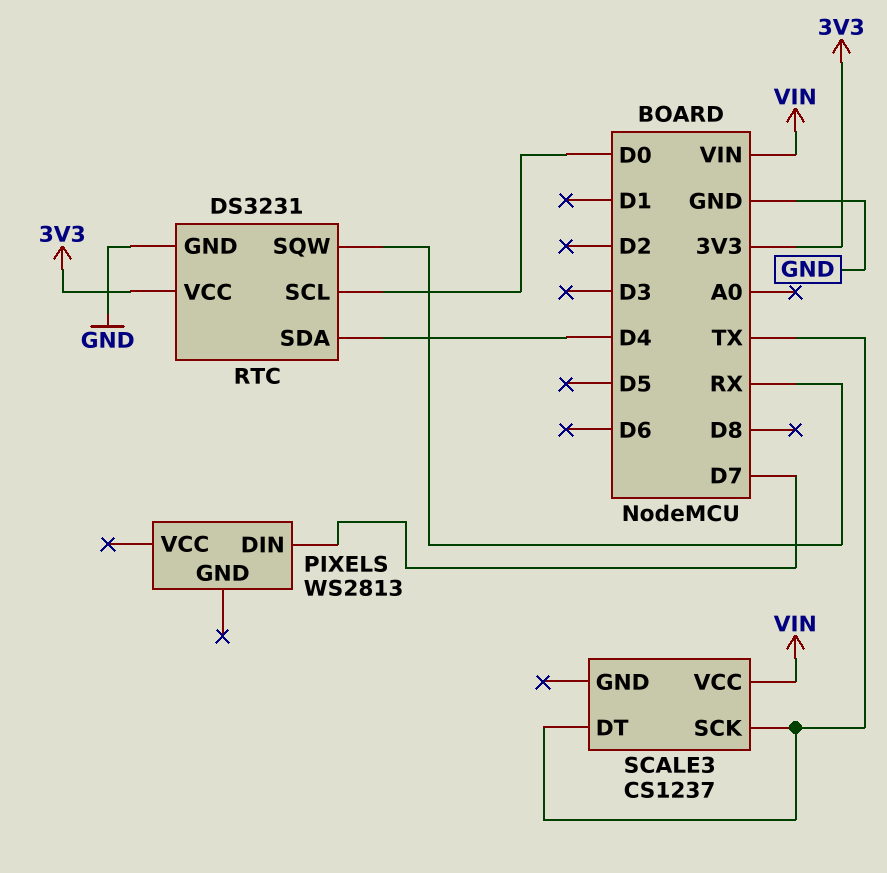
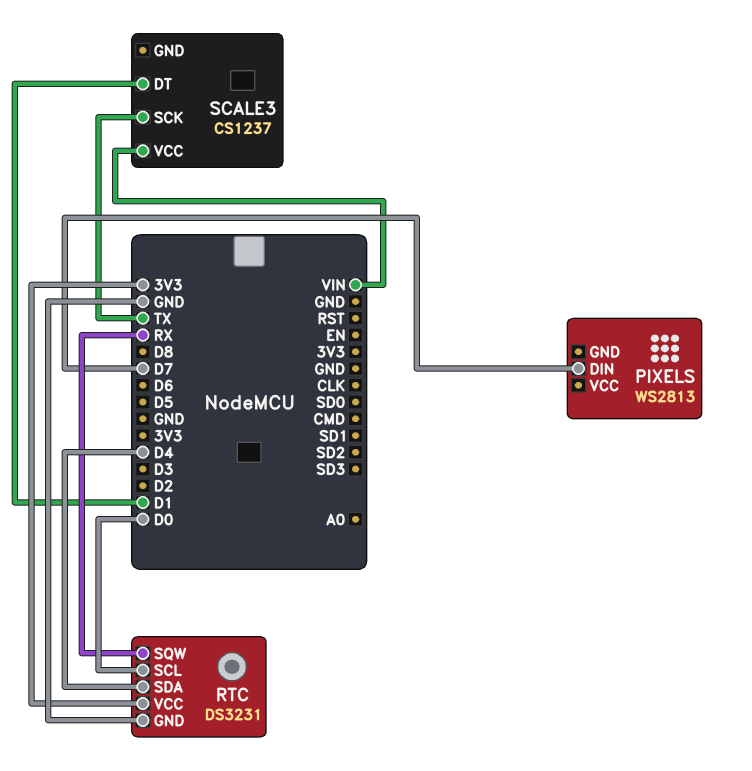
SCALE3 pin DT: TX -> D1

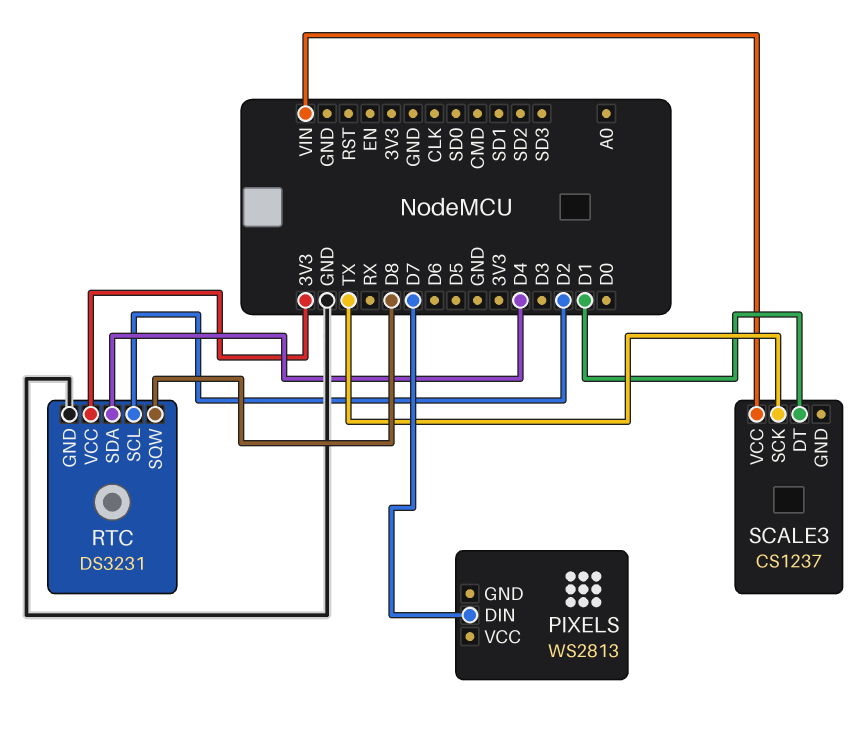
RTC pin SCL: D0 -> D2
RTC pin SQW: RX -> D8

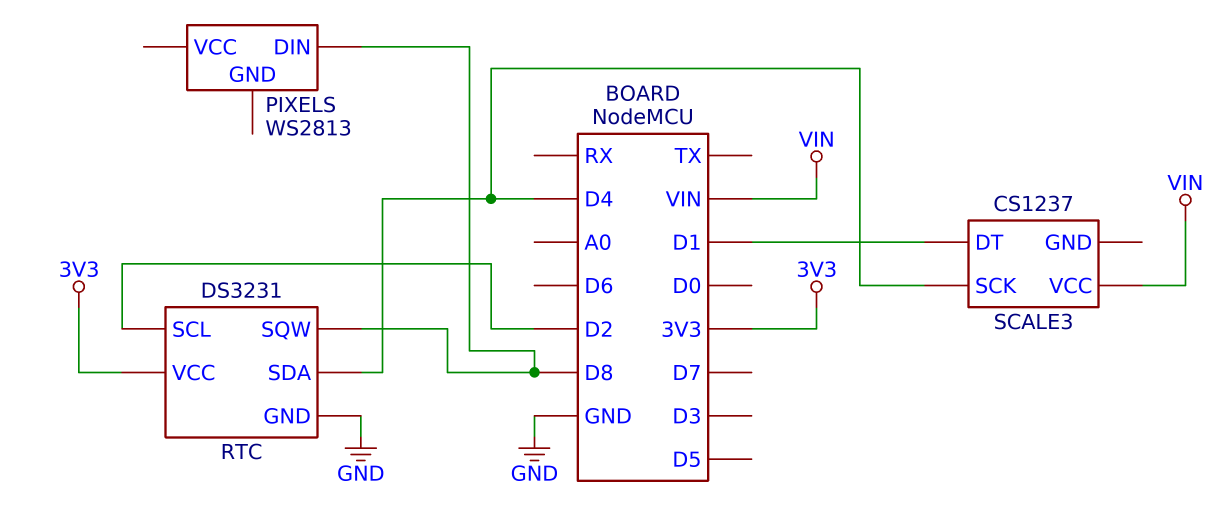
PIXELS pin DIN: D7 -> D8
SCALE3 pin SCK: TX -> D4

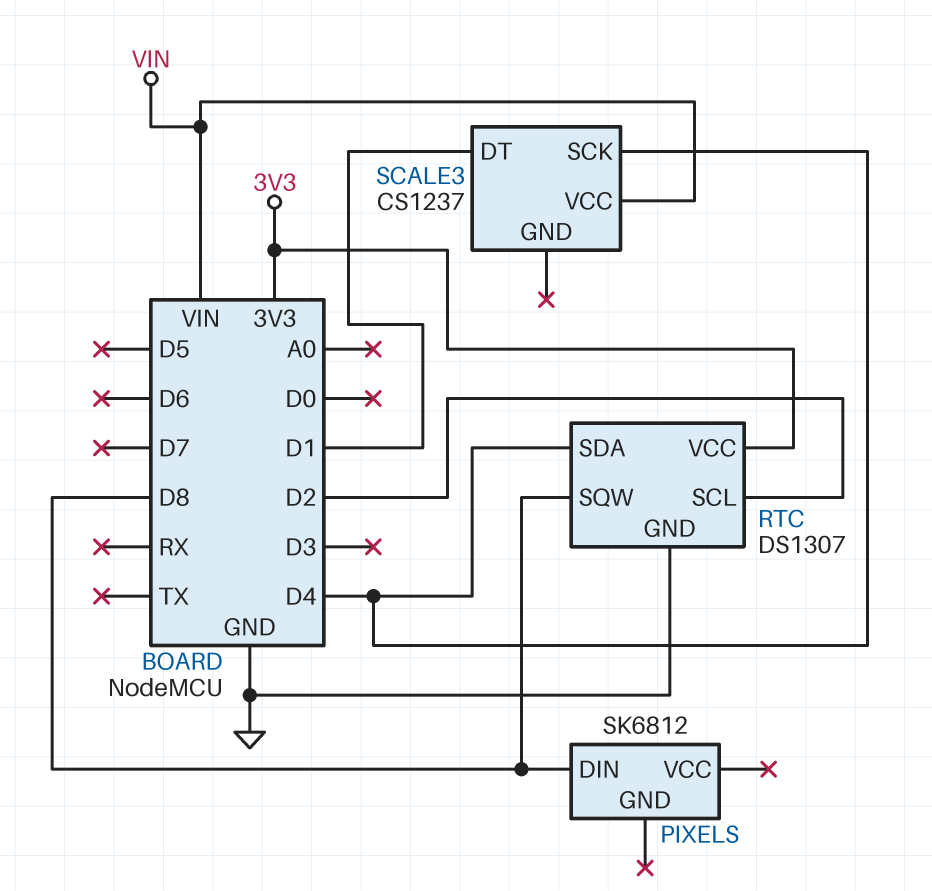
PIXELS: WS2813 -> SK6812
RTC: DS3231 -> DS1307

